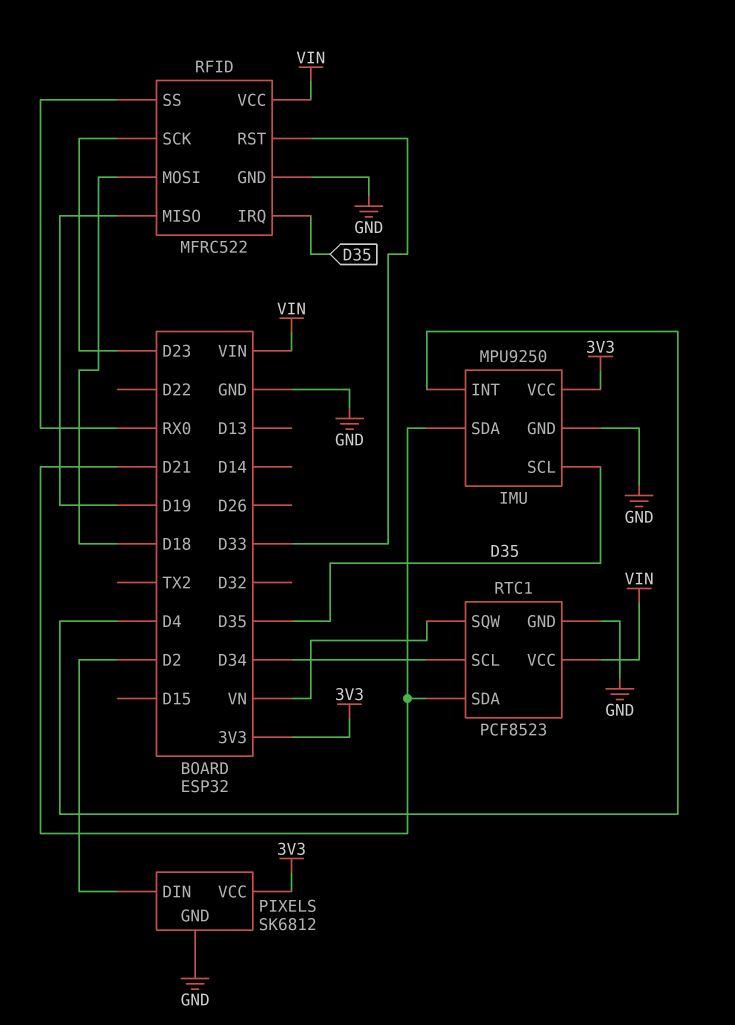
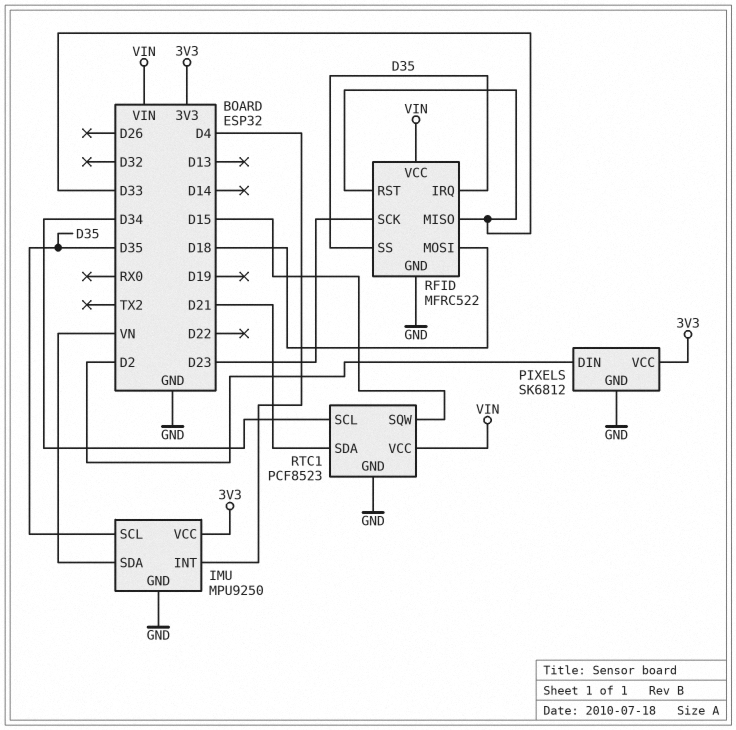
IMU pin SDA: D21 -> VN
RFID pin MISO: D19 -> D33
RFID pin SS: RX0 -> D35
RTC1 pin SQW: VN -> D15

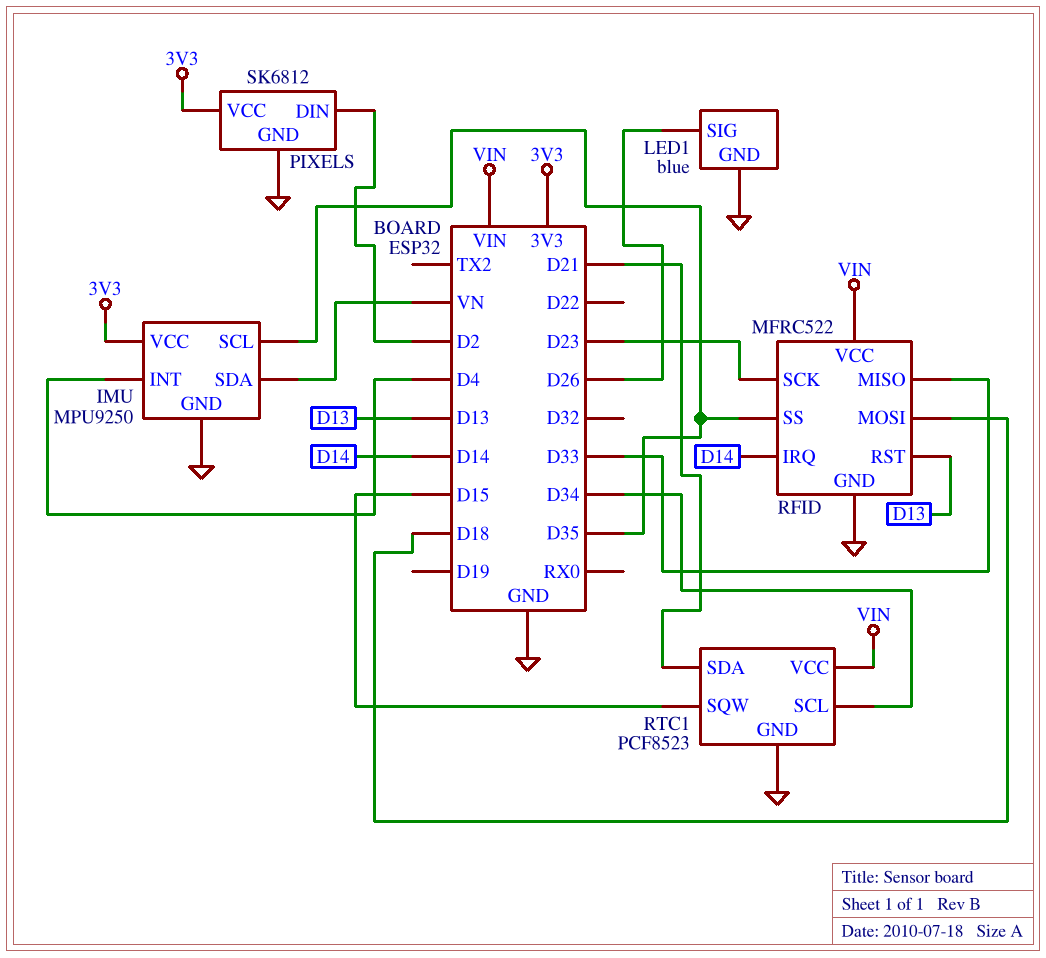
LED1: none -> blue
LED1 pin GND: none -> GND
LED1 pin SIG: none -> D26
RFID pin IRQ: D35 -> D14
RFID pin RST: D33 -> D13

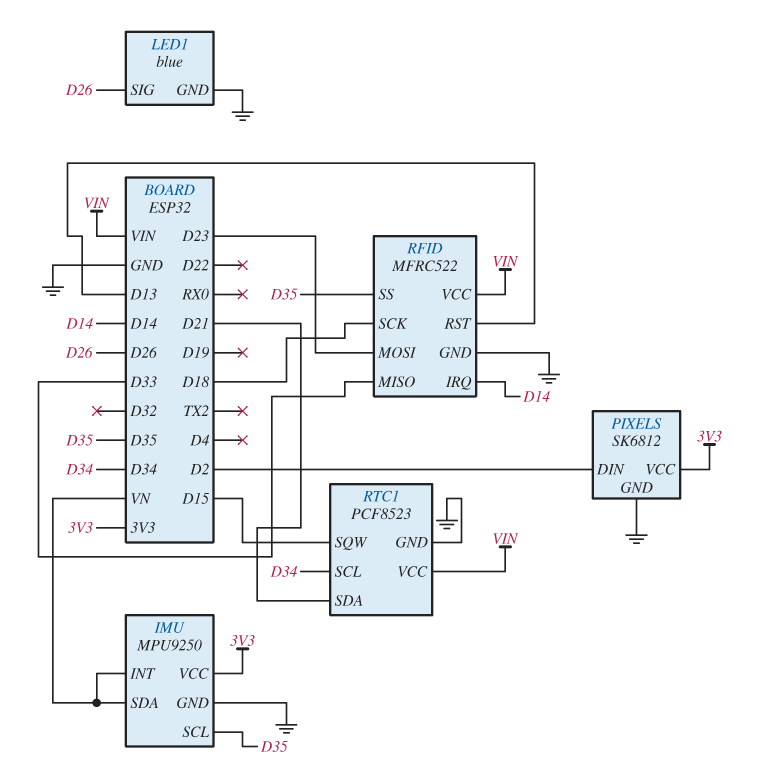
IMU pin INT: D4 -> VN
RFID pin MOSI: D18 -> D23
RFID pin SCK: D23 -> D18

